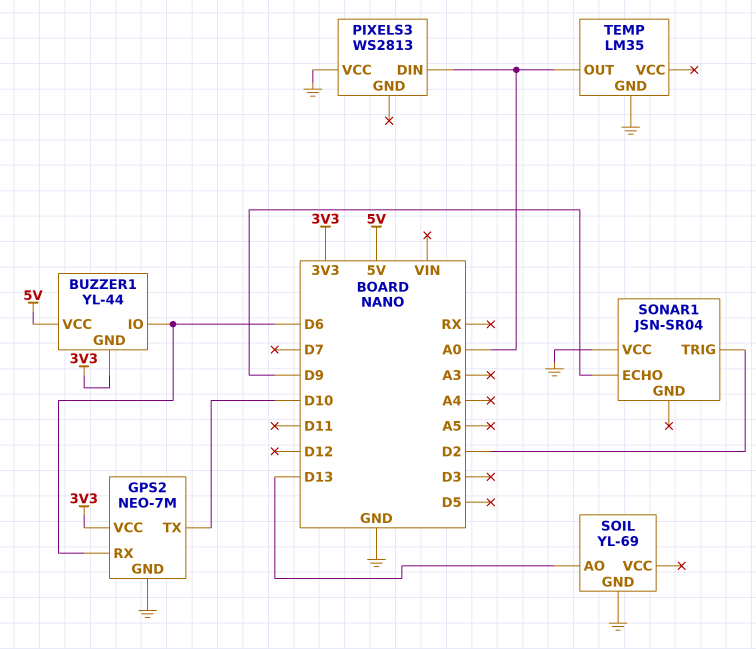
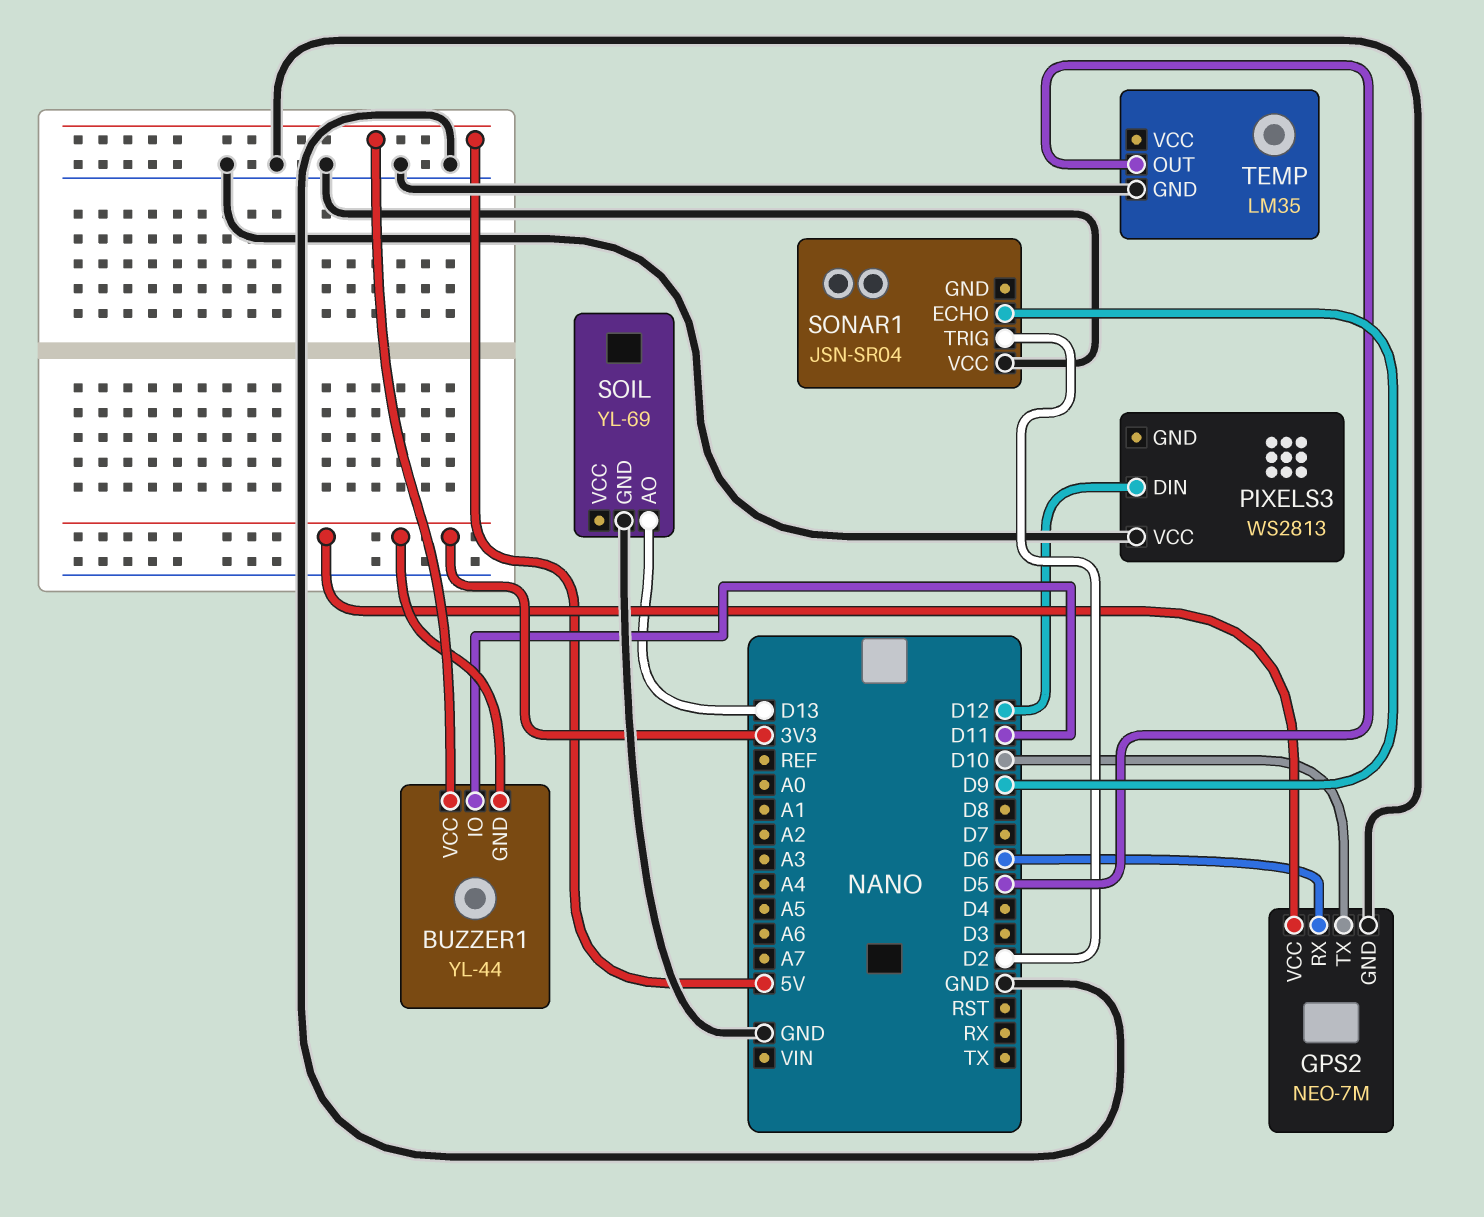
BUZZER1 pin IO: D6 -> D11
PIXELS3 pin DIN: A0 -> D12
TEMP pin OUT: A0 -> D5

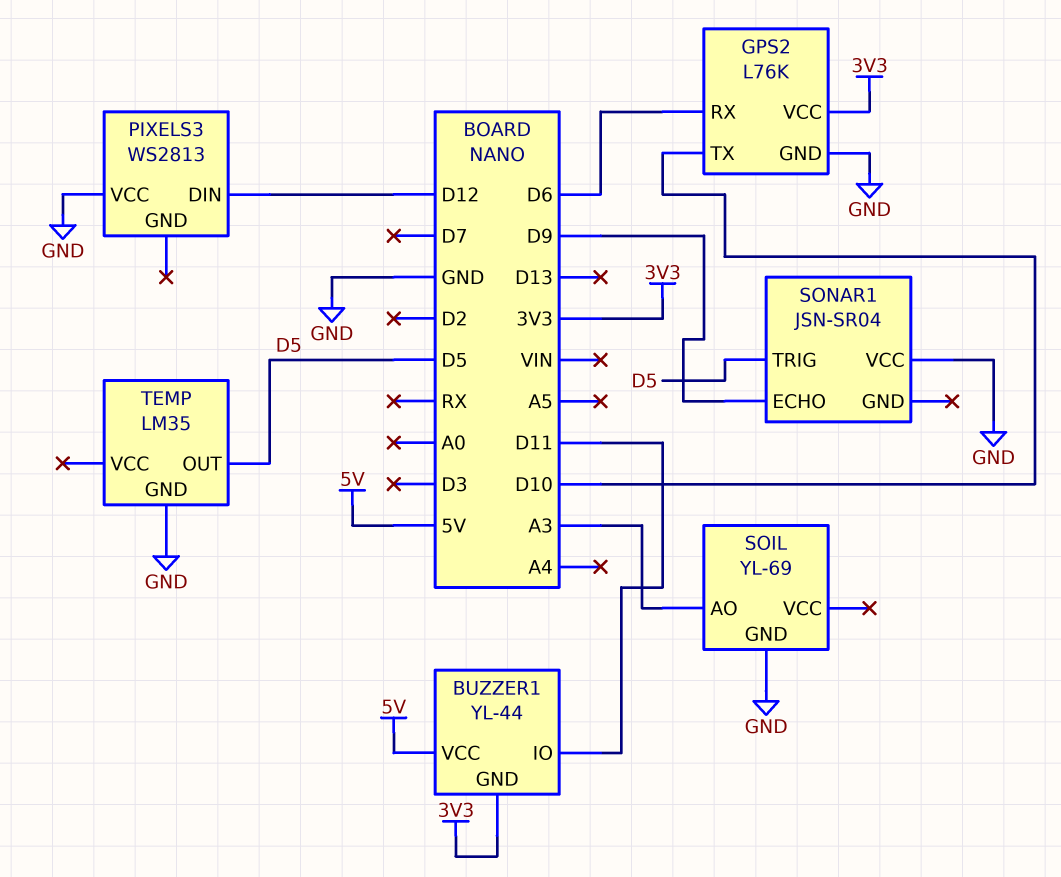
GPS2: NEO-7M -> L76K
SOIL pin AO: D13 -> A3
SONAR1 pin TRIG: D2 -> D5

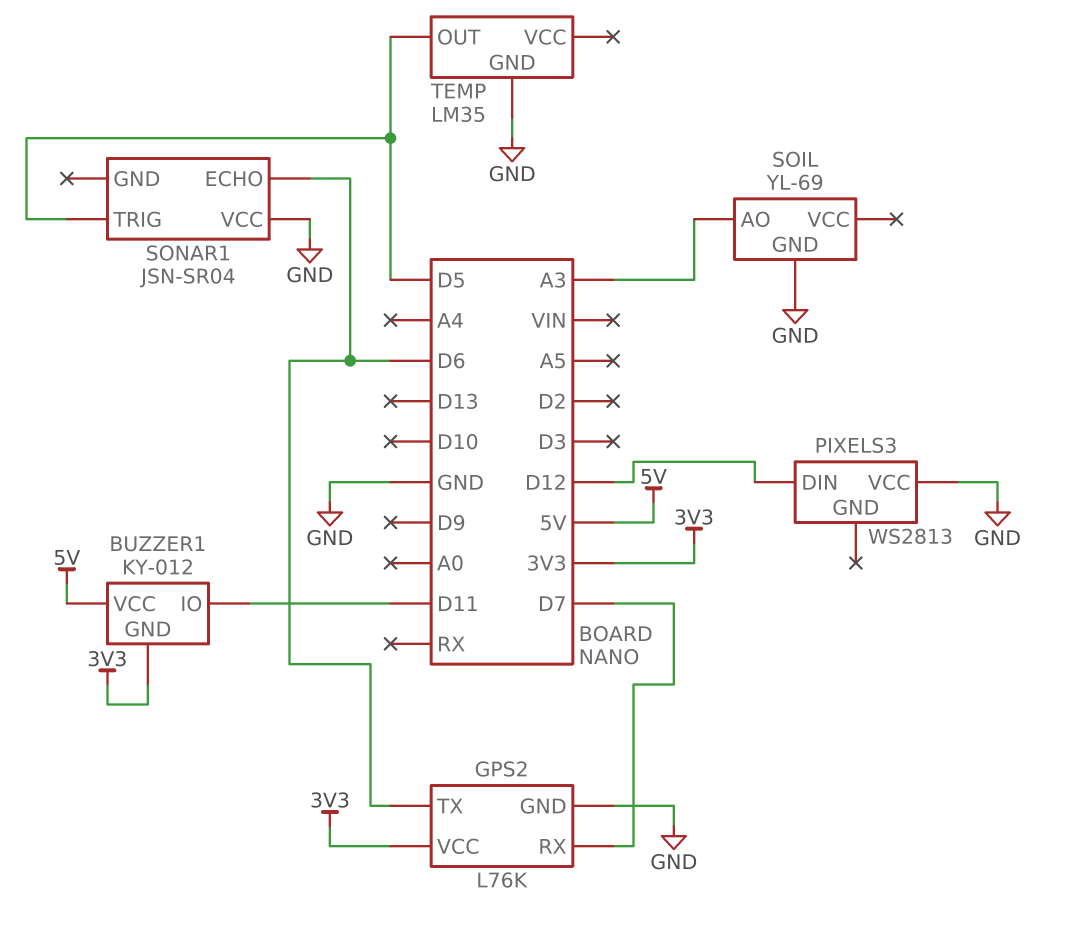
BUZZER1: YL-44 -> KY-012
GPS2 pin RX: D6 -> D7
GPS2 pin TX: D10 -> D6
SONAR1 pin ECHO: D9 -> D6

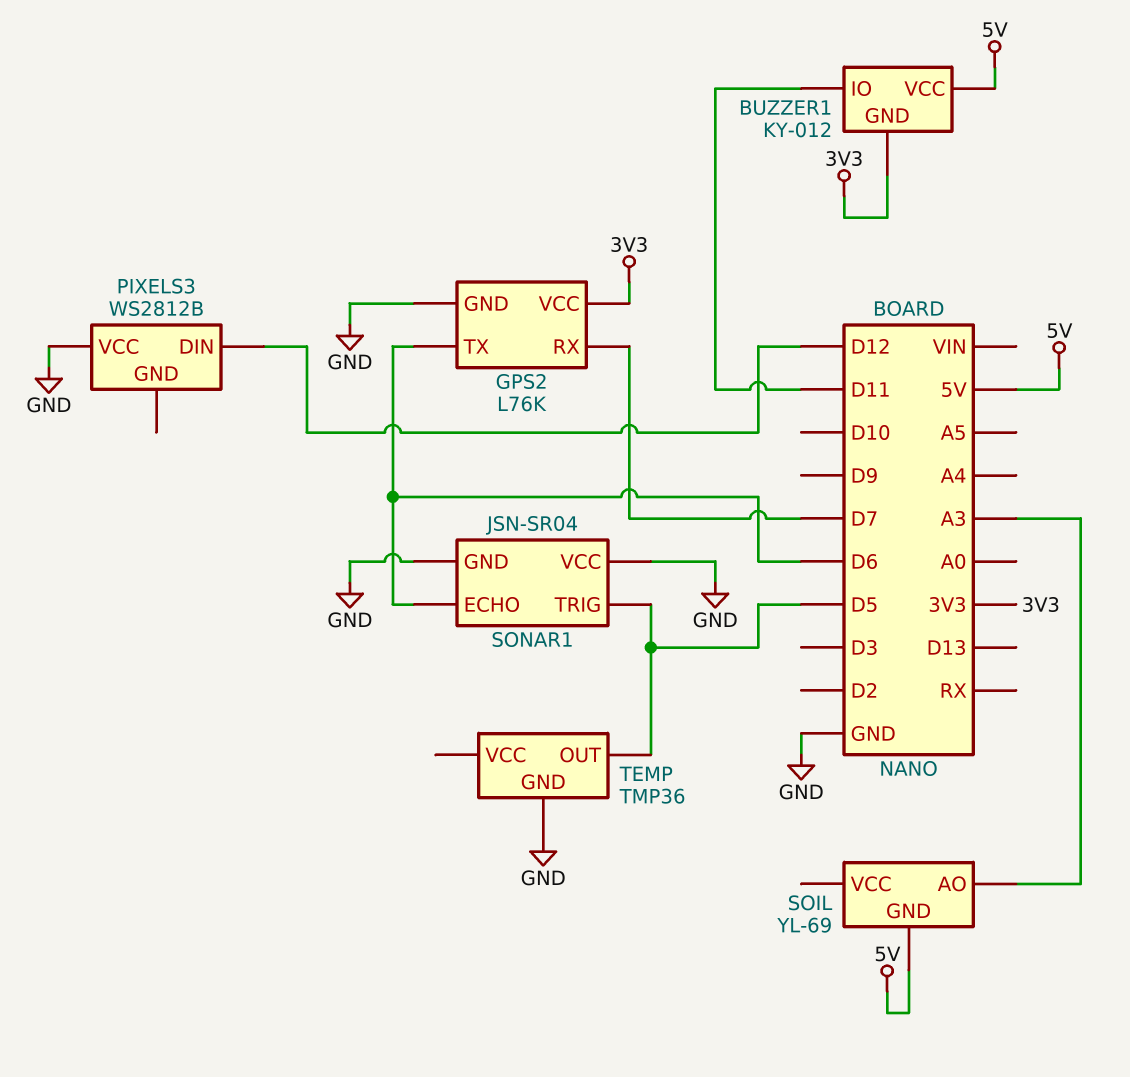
PIXELS3: WS2813 -> WS2812B
SOIL pin GND: GND -> 5V
SONAR1 pin GND: none -> GND
TEMP: LM35 -> TMP36

